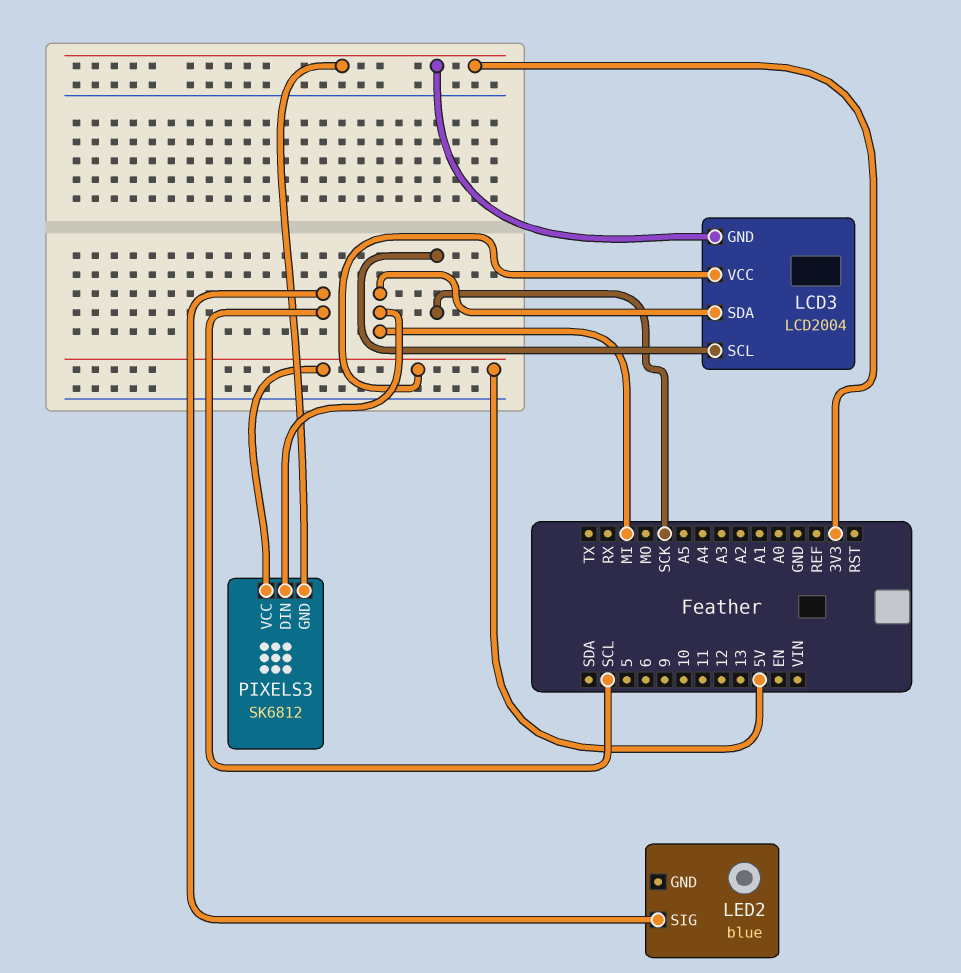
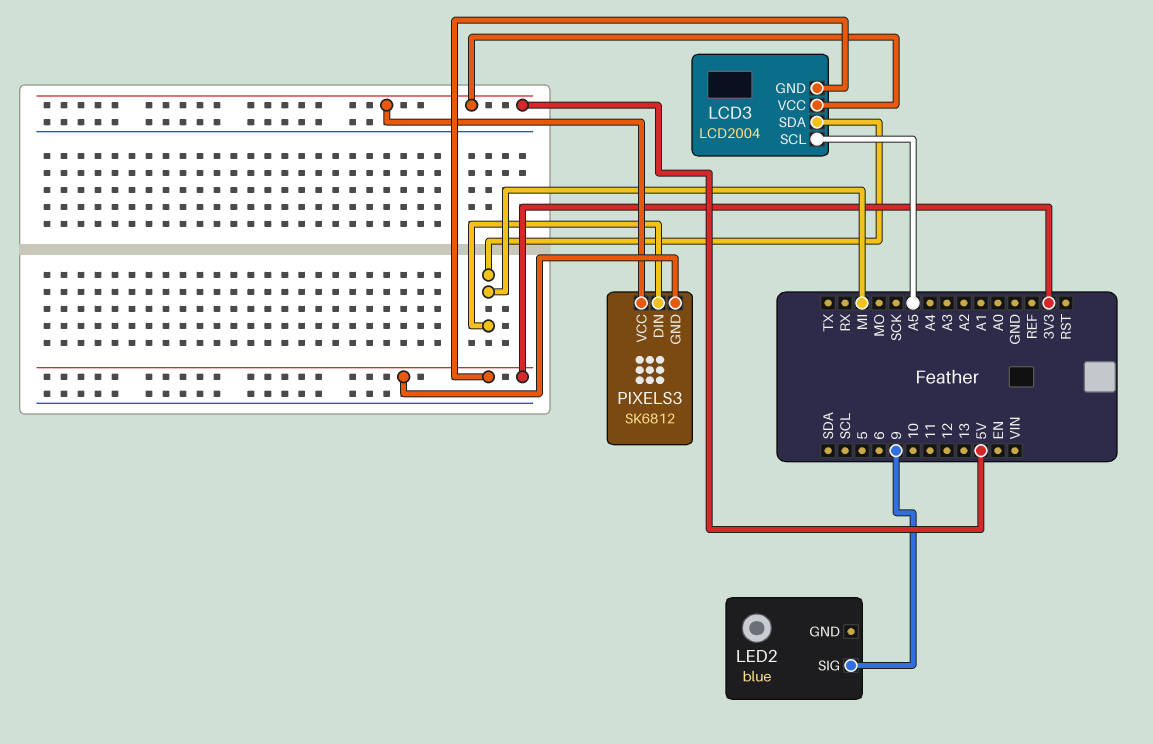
LCD3 pin SCL: SCK -> A5
LED2 pin SIG: SCL -> 9

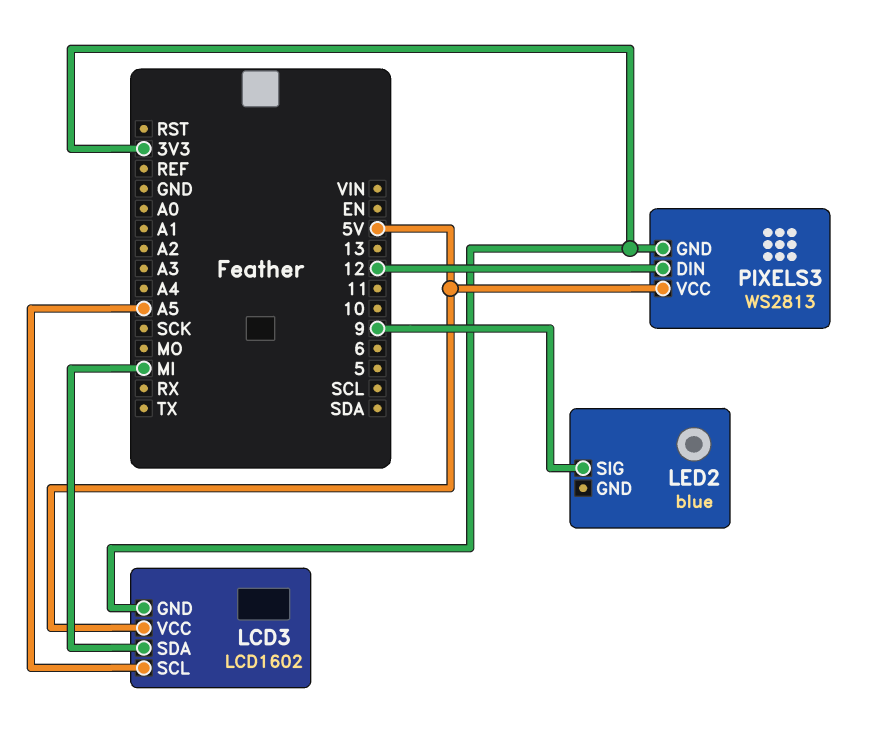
LCD3: LCD2004 -> LCD1602
PIXELS3: SK6812 -> WS2813
PIXELS3 pin DIN: MI -> 12

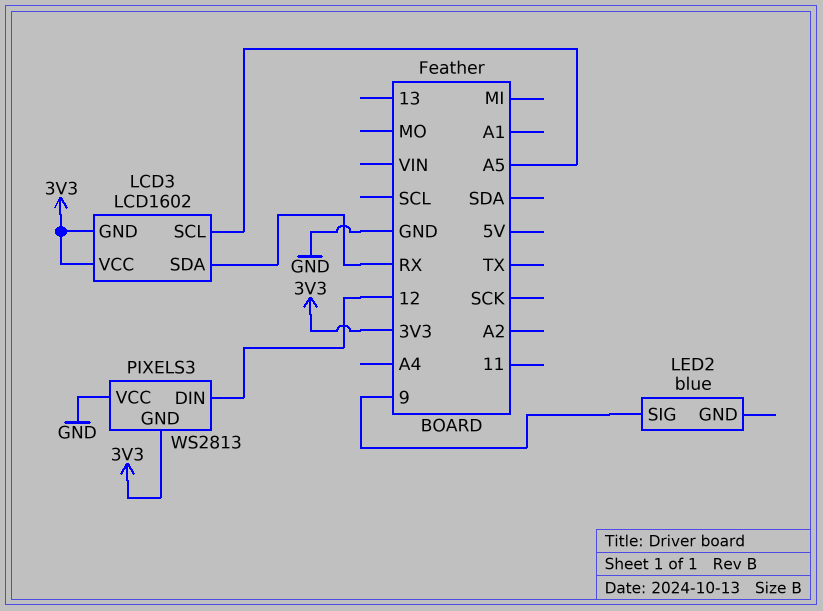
LCD3 pin SDA: MI -> RX
LCD3 pin VCC: 5V -> 3V3
PIXELS3 pin VCC: 5V -> GND

